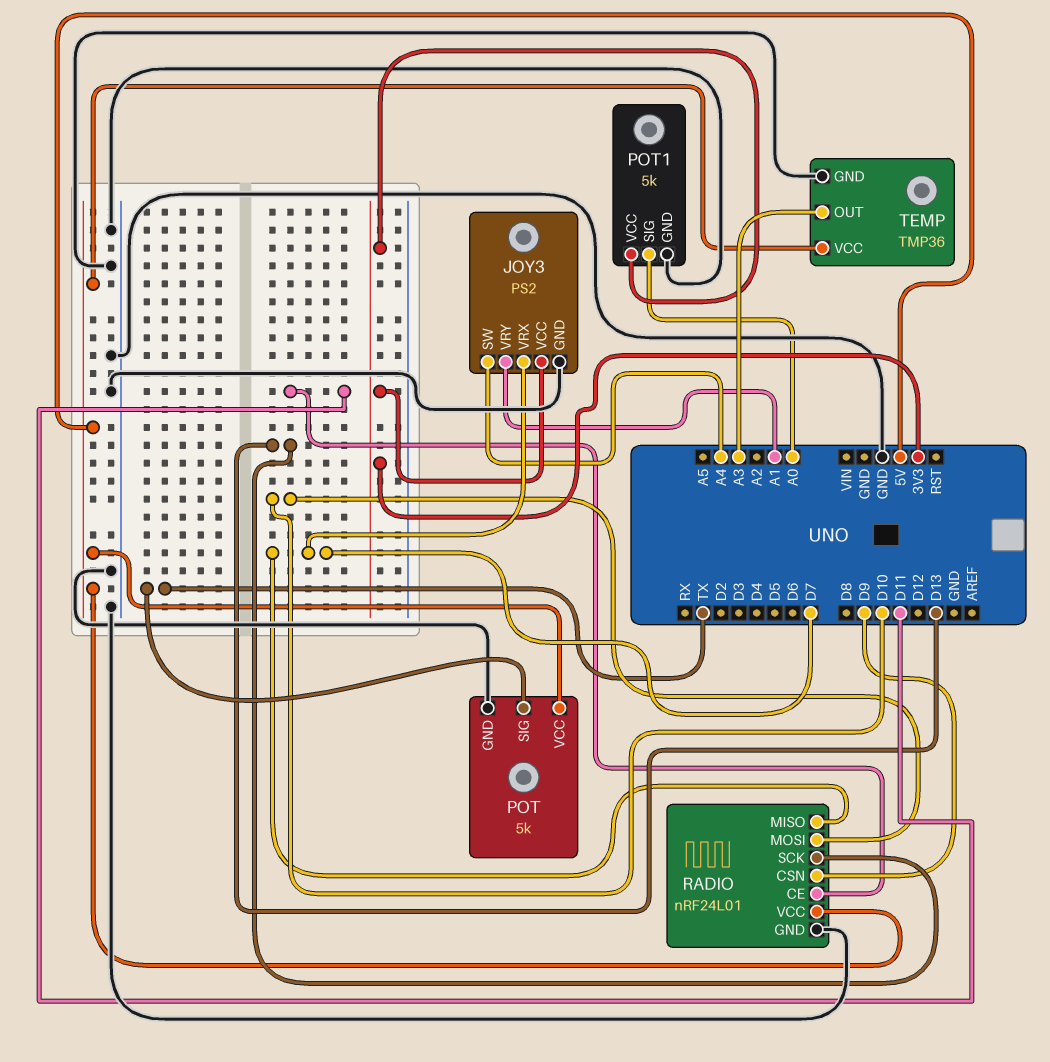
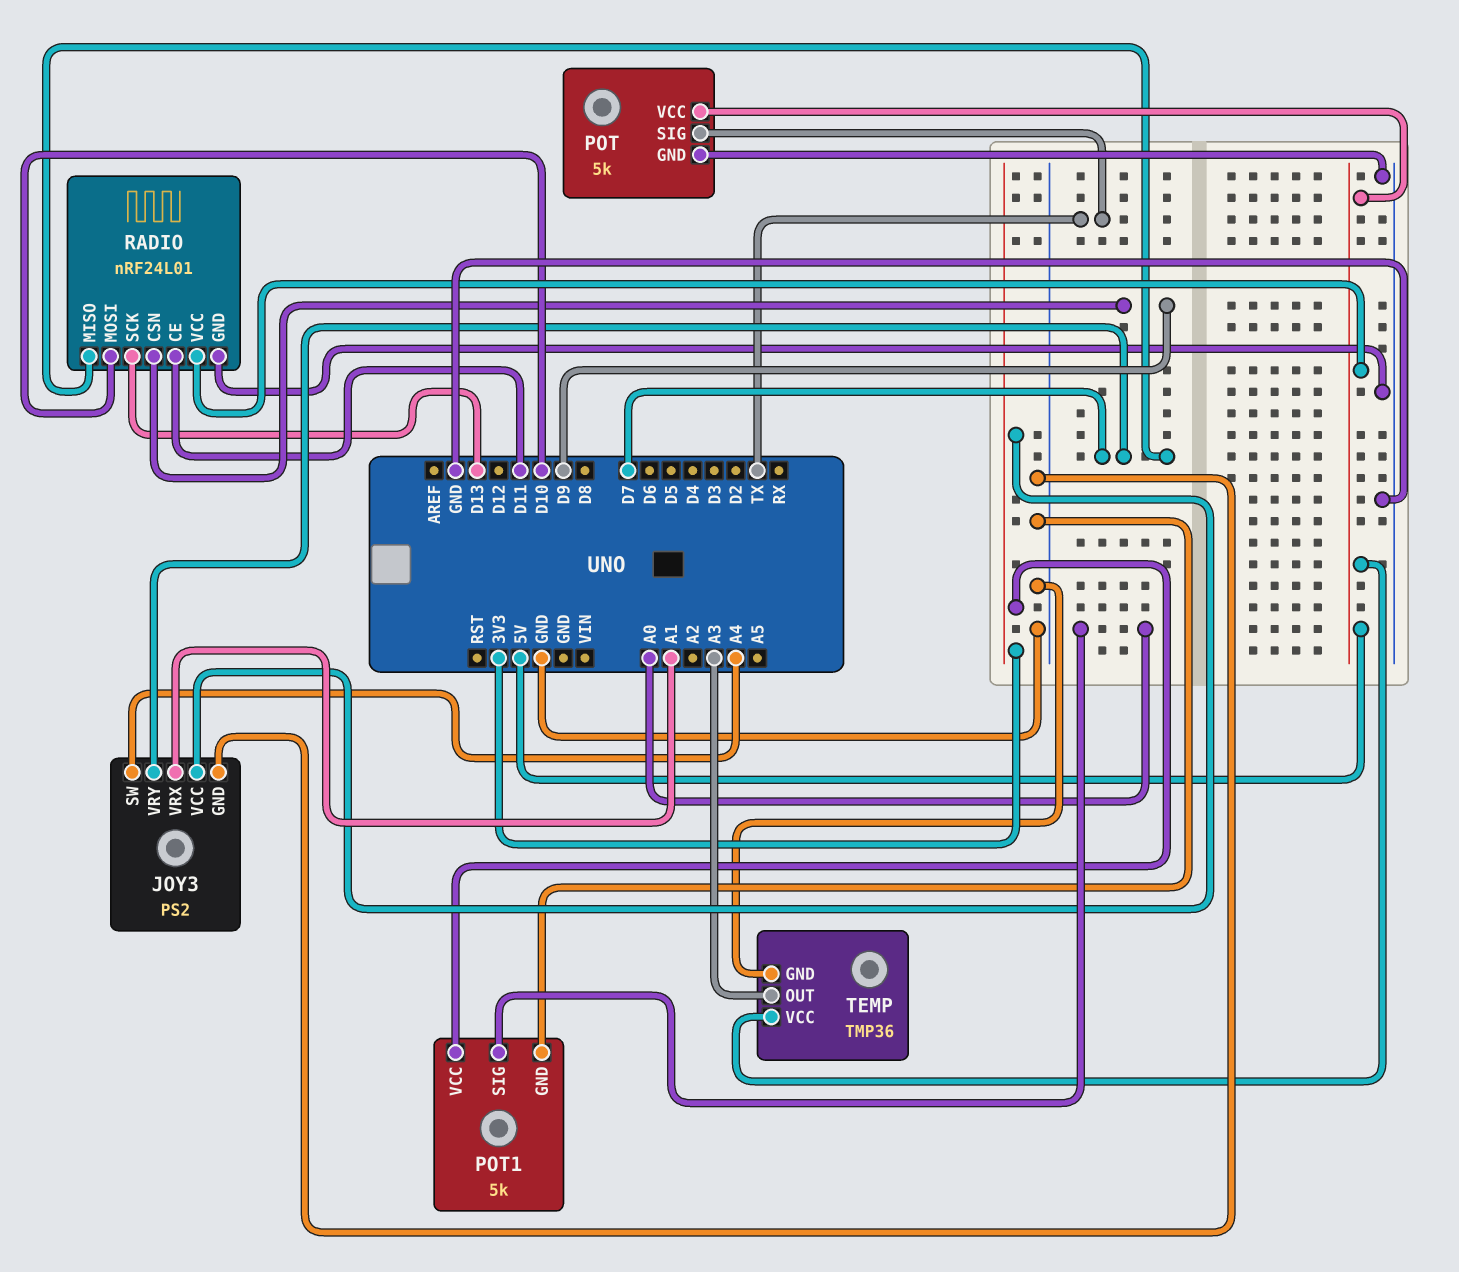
JOY3 pin VRX: D7 -> A1
JOY3 pin VRY: A1 -> D7

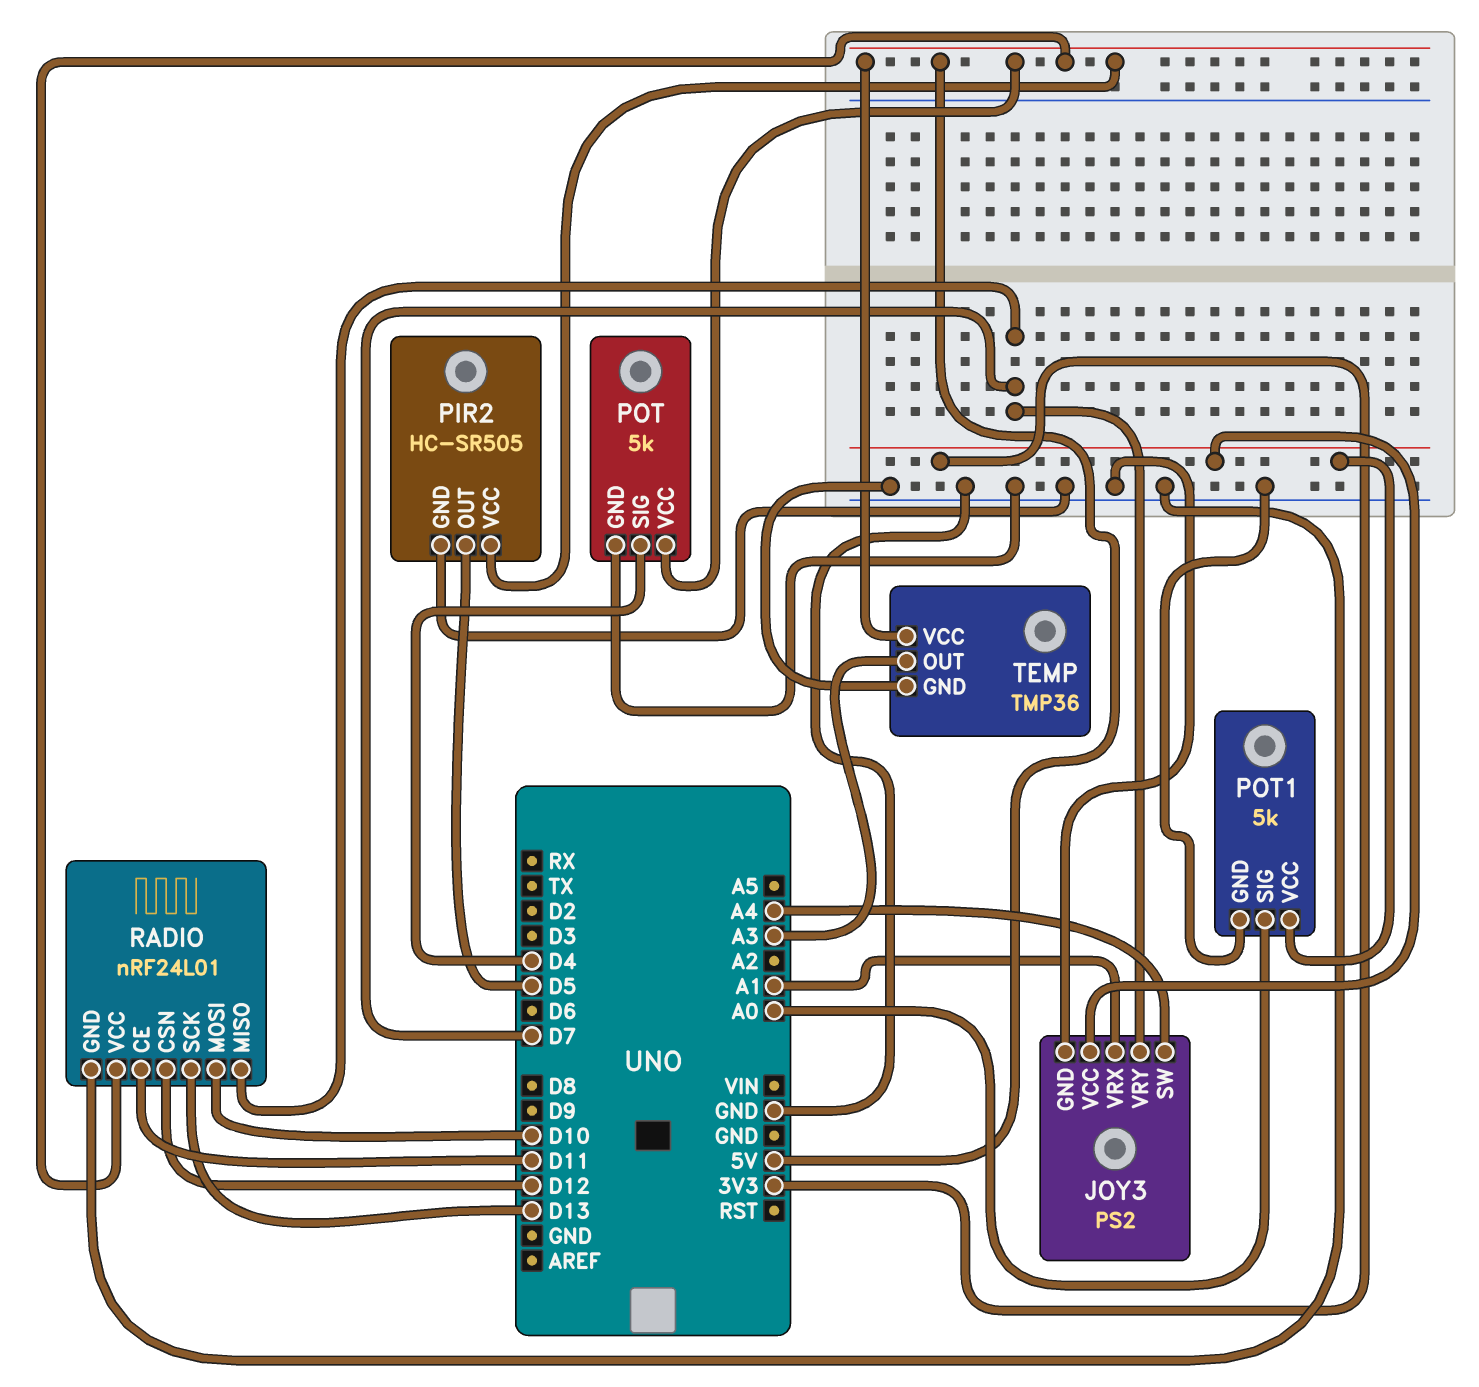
PIR2: none -> HC-SR505
PIR2 pin GND: none -> GND
PIR2 pin OUT: none -> D5
PIR2 pin VCC: none -> 5V
POT pin SIG: TX -> D4
RADIO pin CSN: D9 -> D12

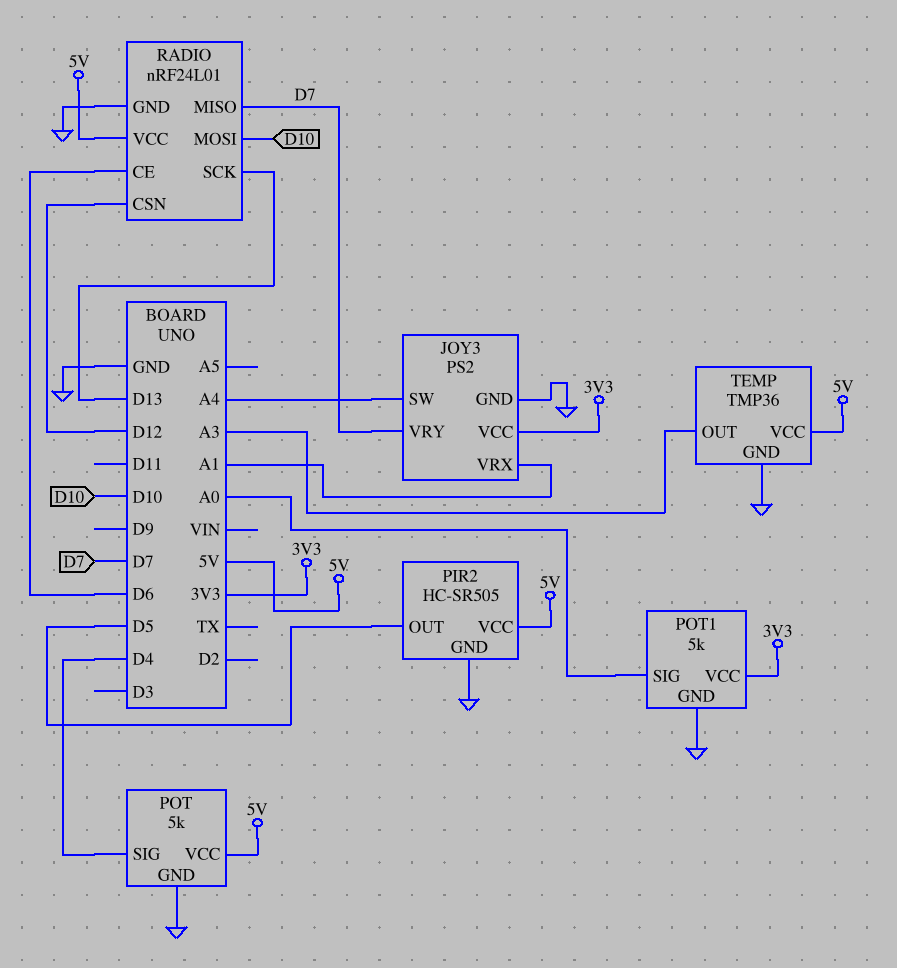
RADIO pin CE: D11 -> D6

